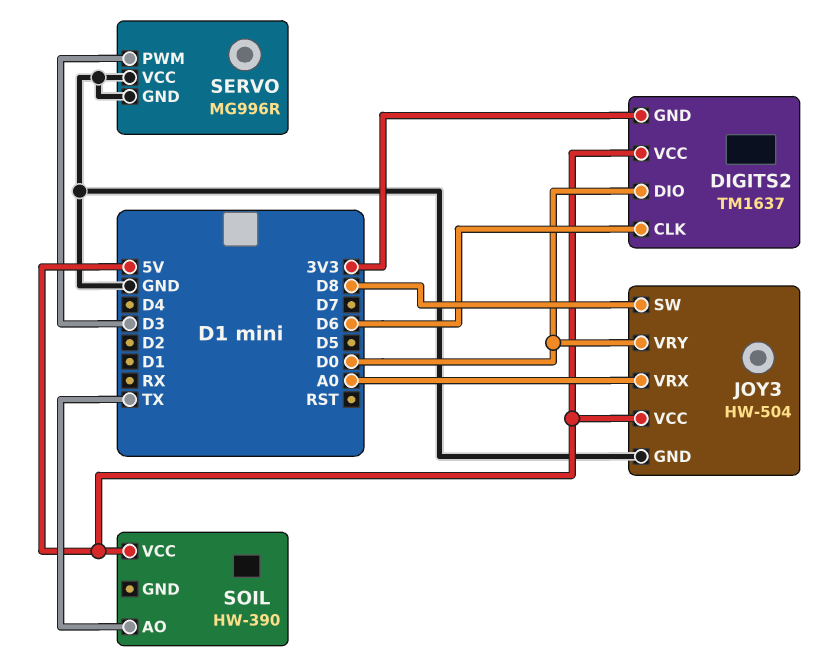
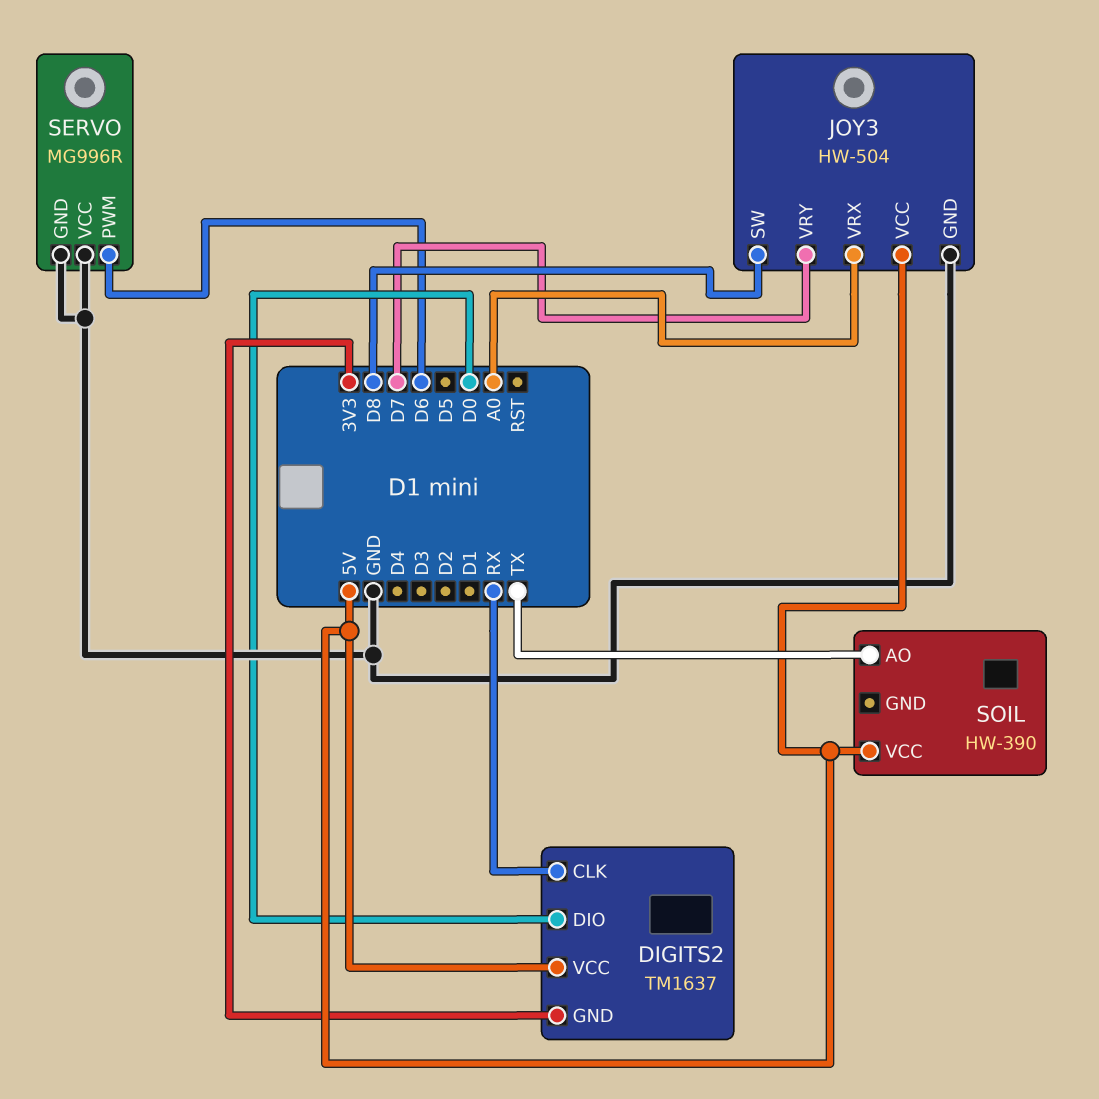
DIGITS2 pin CLK: D6 -> RX
JOY3 pin VRY: D0 -> D7
SERVO pin PWM: D3 -> D6

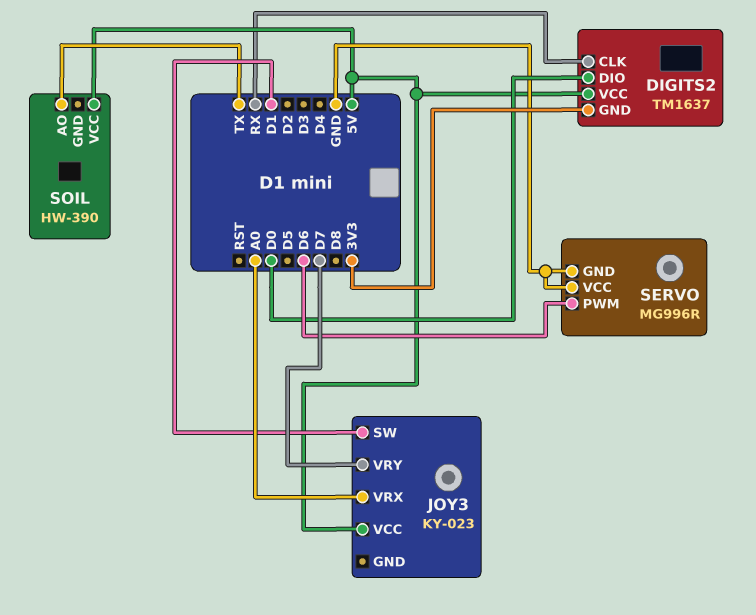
JOY3: HW-504 -> KY-023
JOY3 pin GND: GND -> none
JOY3 pin SW: D8 -> D1

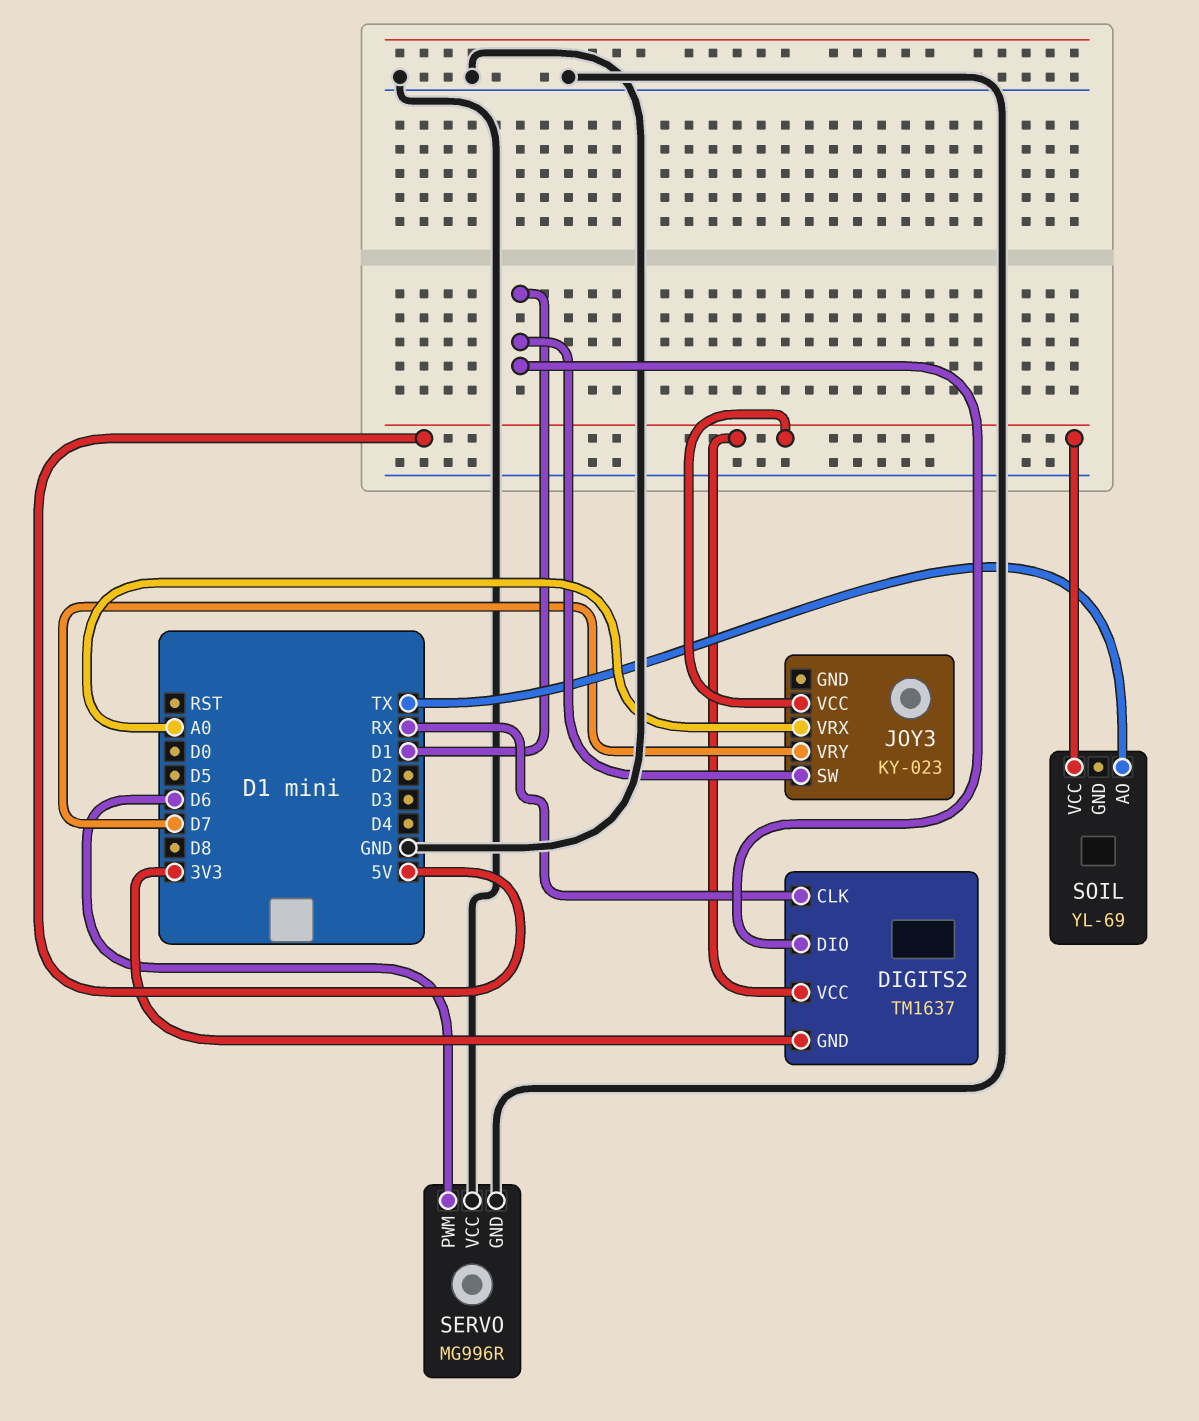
DIGITS2 pin DIO: D0 -> D1
SOIL: HW-390 -> YL-69

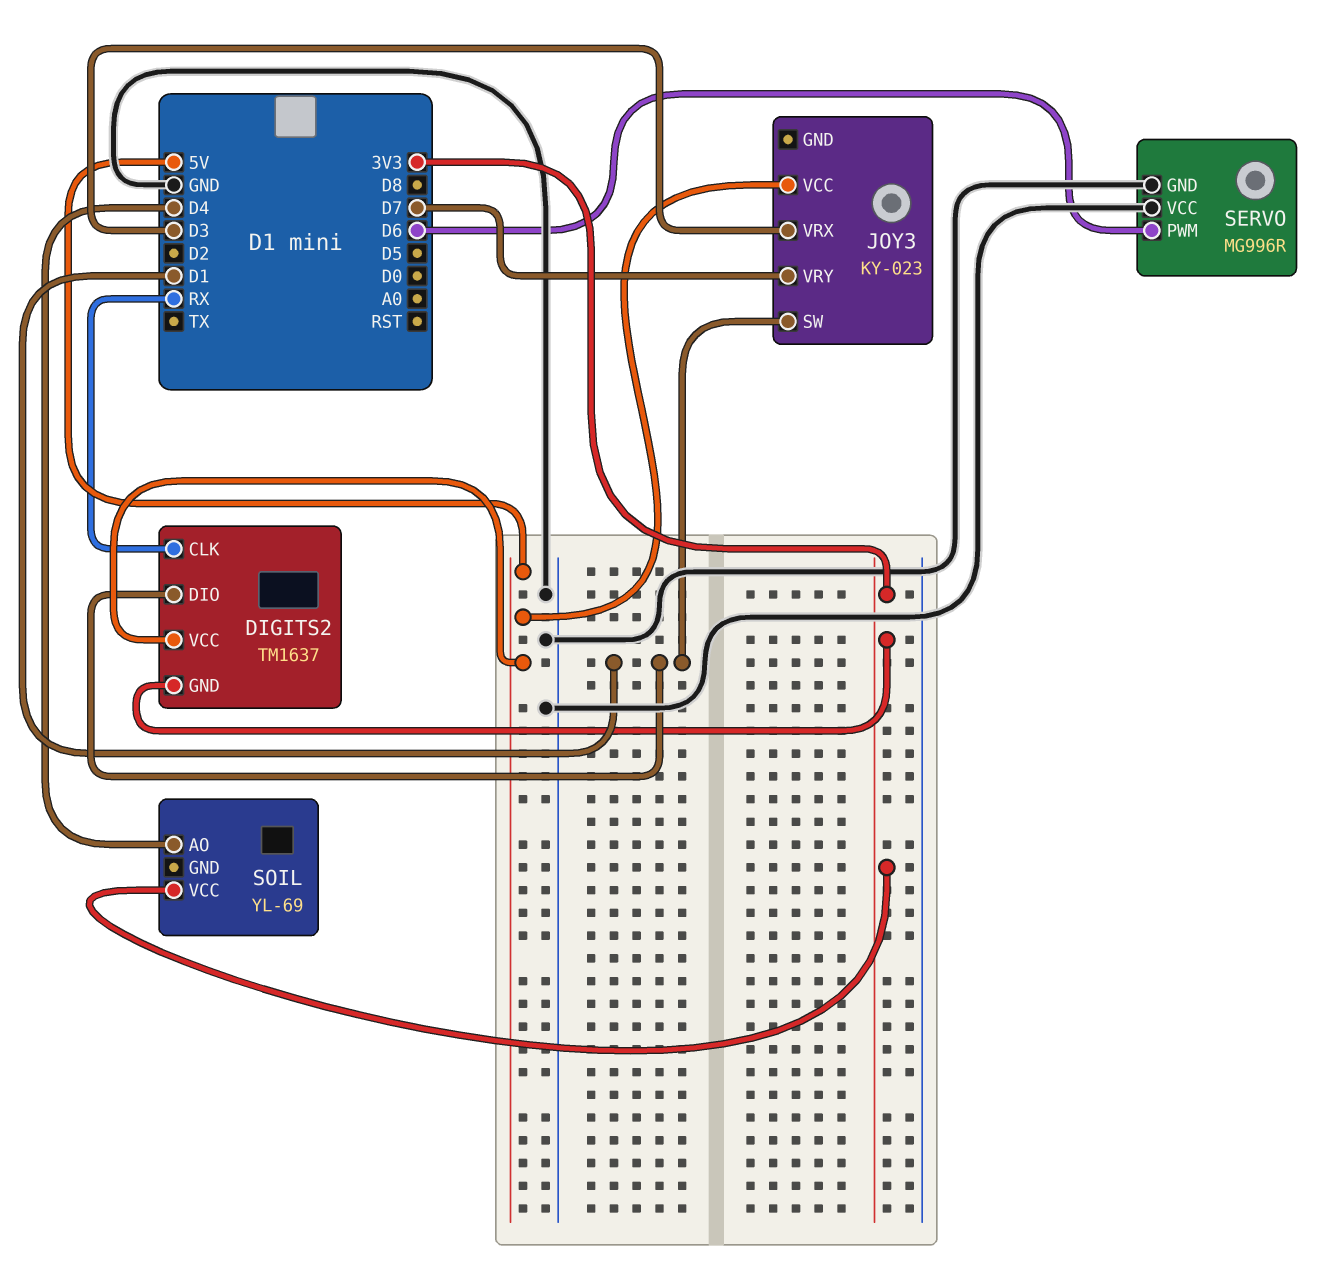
JOY3 pin VRX: A0 -> D3
SOIL pin AO: TX -> D4
SOIL pin VCC: 5V -> 3V3

